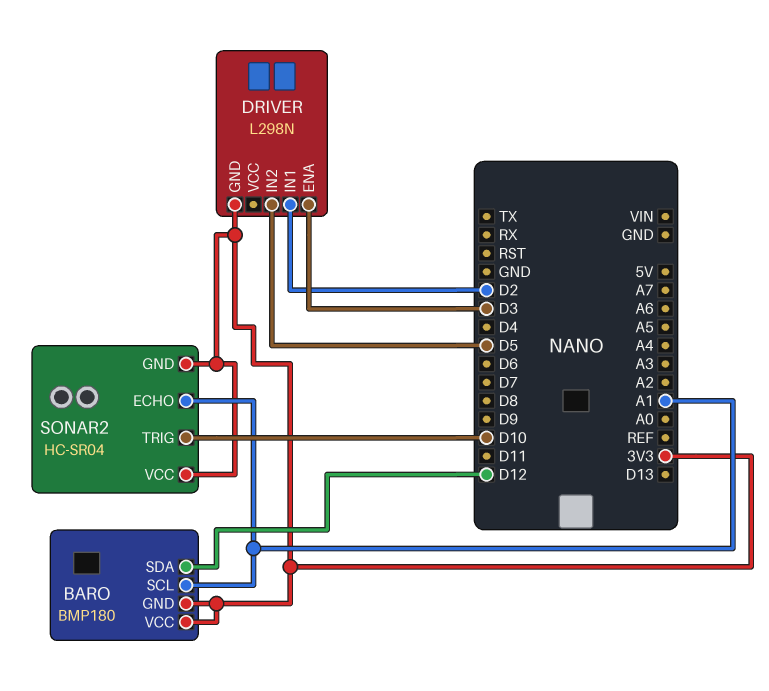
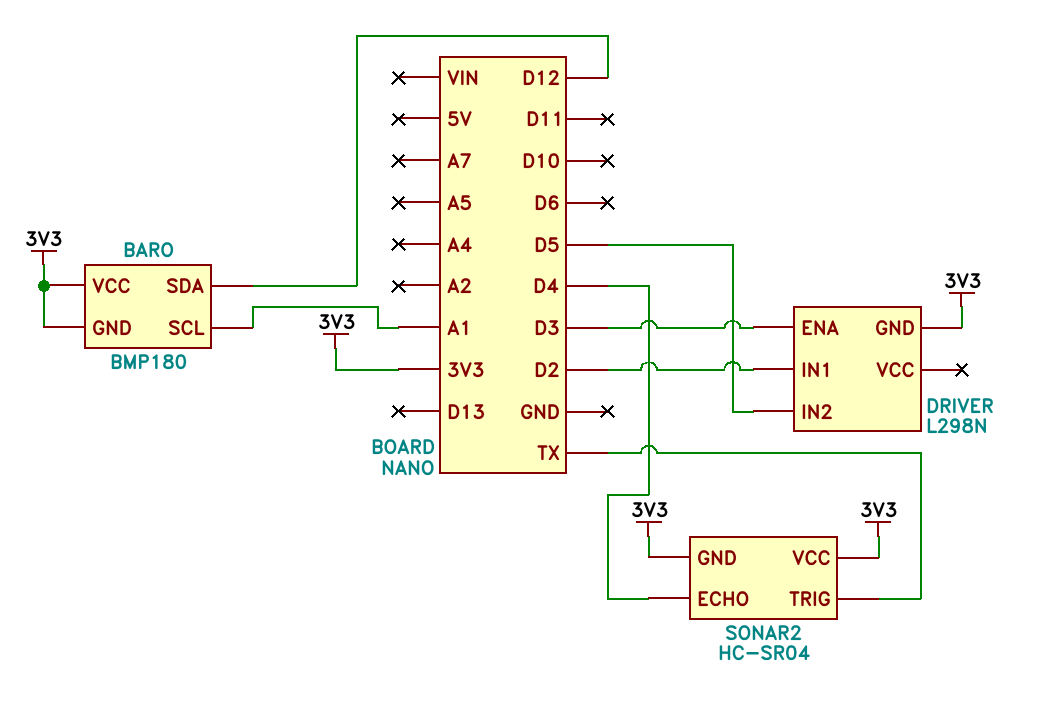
SONAR2 pin ECHO: A1 -> D4
SONAR2 pin TRIG: D10 -> TX

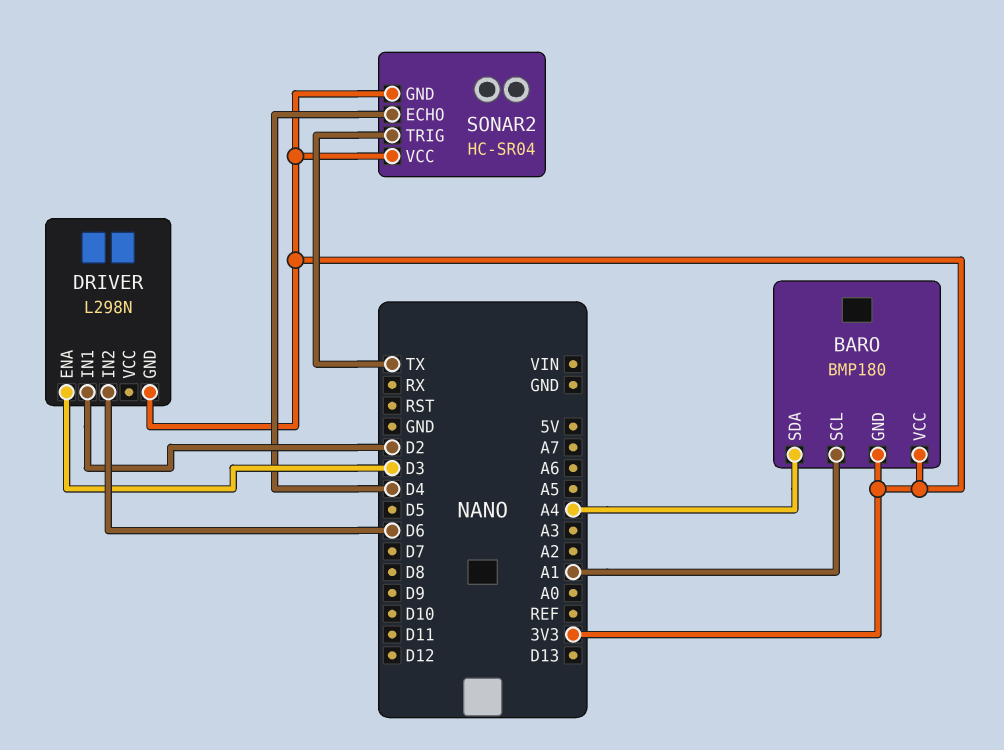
BARO pin SDA: D12 -> A4
DRIVER pin IN2: D5 -> D6

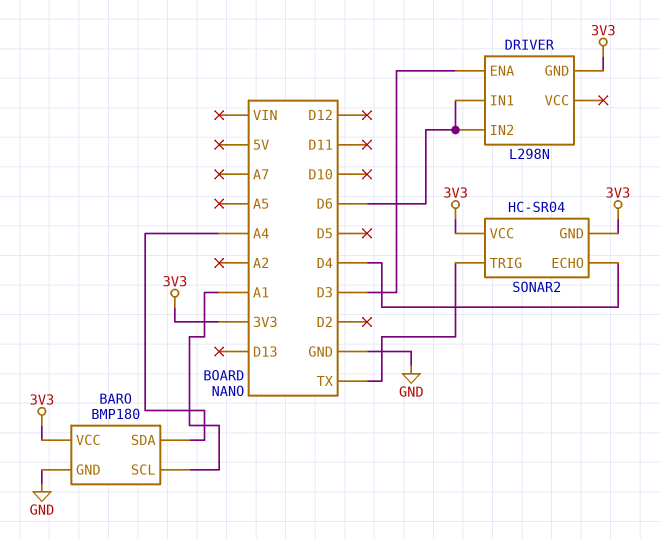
BARO pin GND: 3V3 -> GND
DRIVER pin IN1: D2 -> D6

